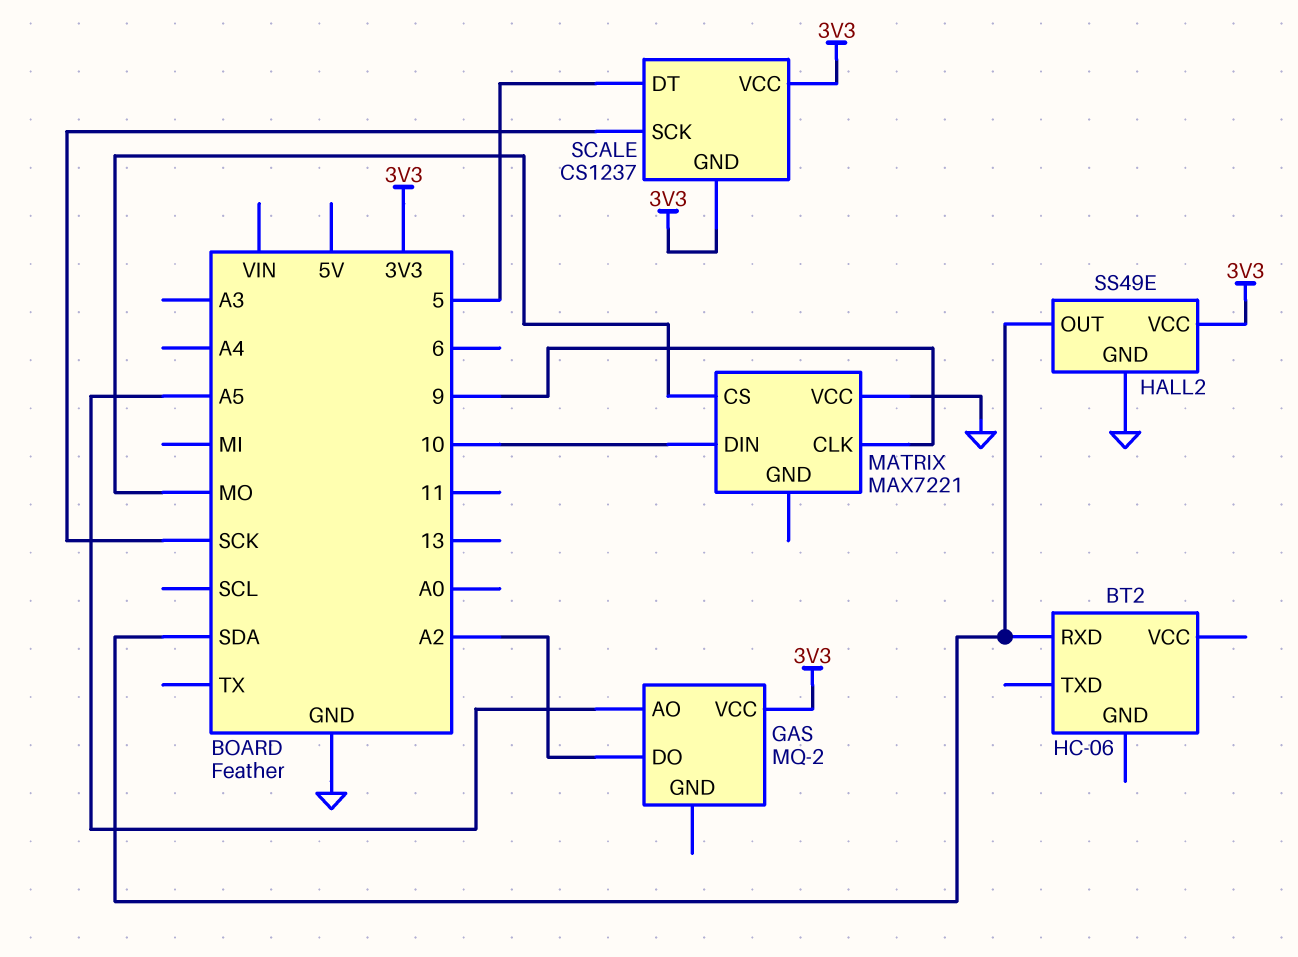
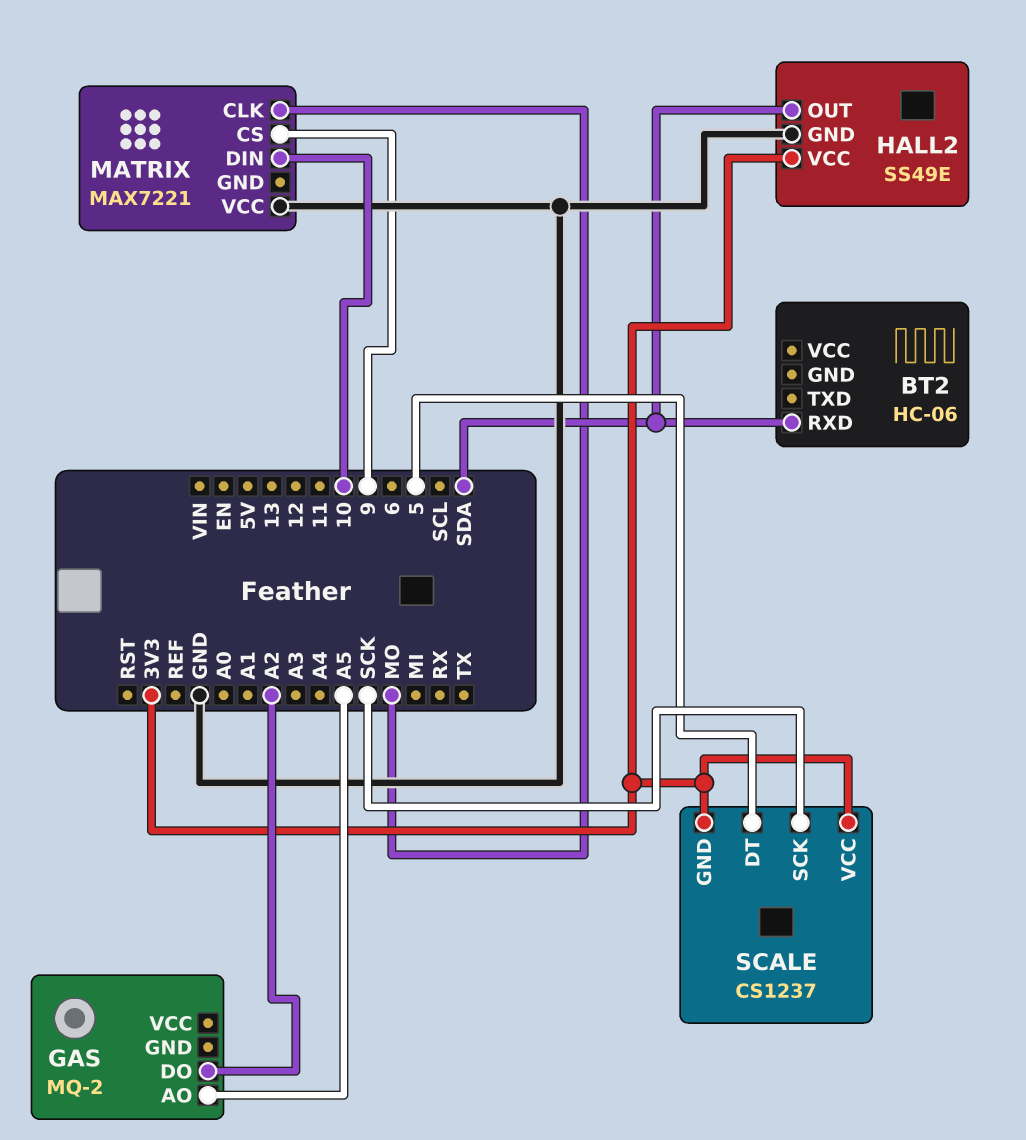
GAS pin VCC: 3V3 -> none
MATRIX pin CLK: 9 -> MO
MATRIX pin CS: MO -> 9

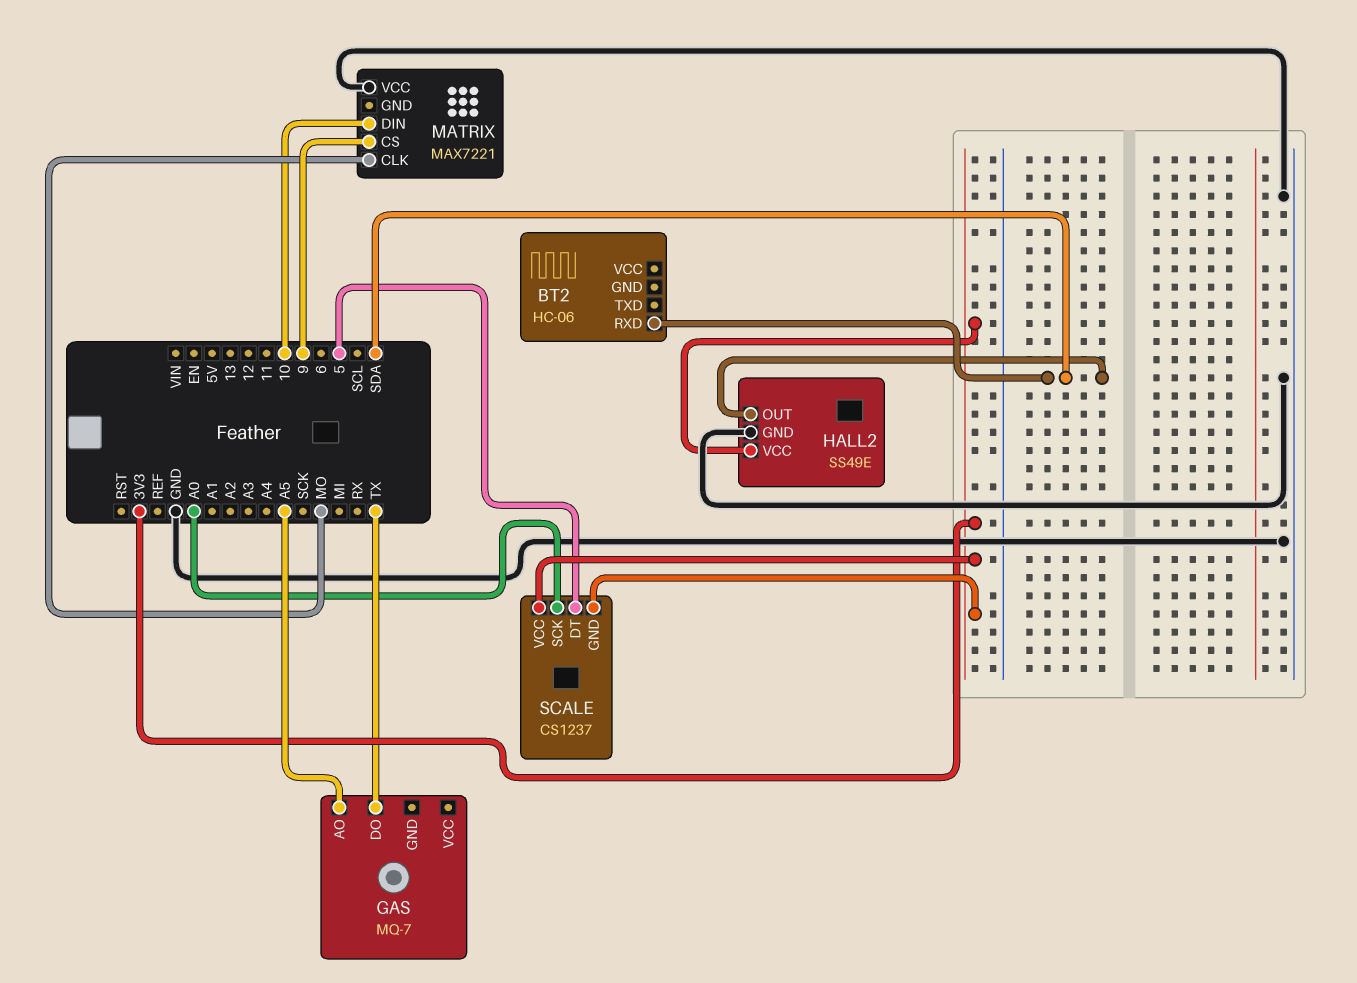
GAS: MQ-2 -> MQ-7
GAS pin DO: A2 -> TX
SCALE pin SCK: SCK -> A0

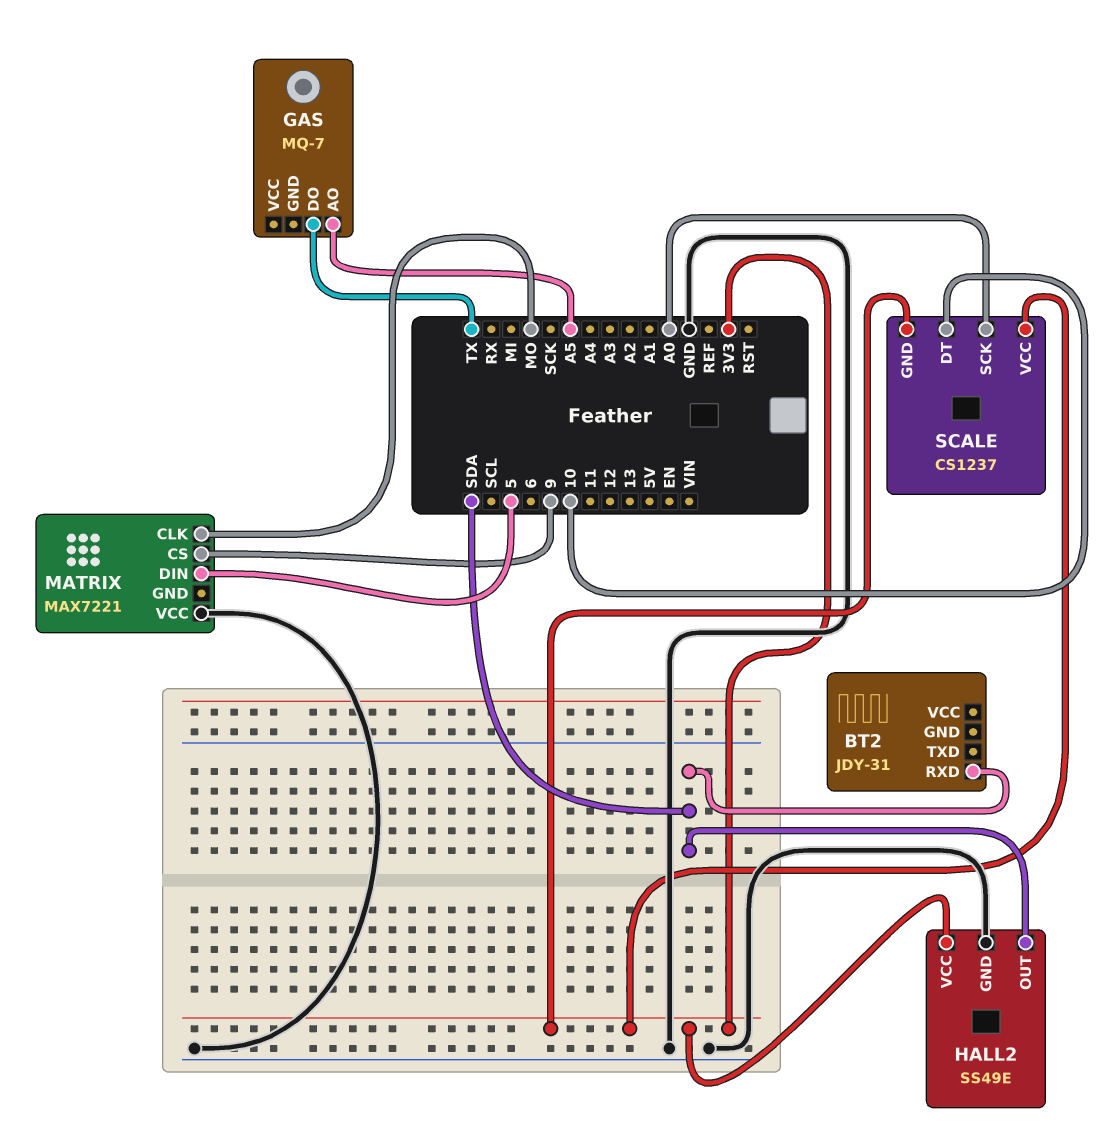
BT2: HC-06 -> JDY-31
MATRIX pin DIN: 10 -> 5
SCALE pin DT: 5 -> 10

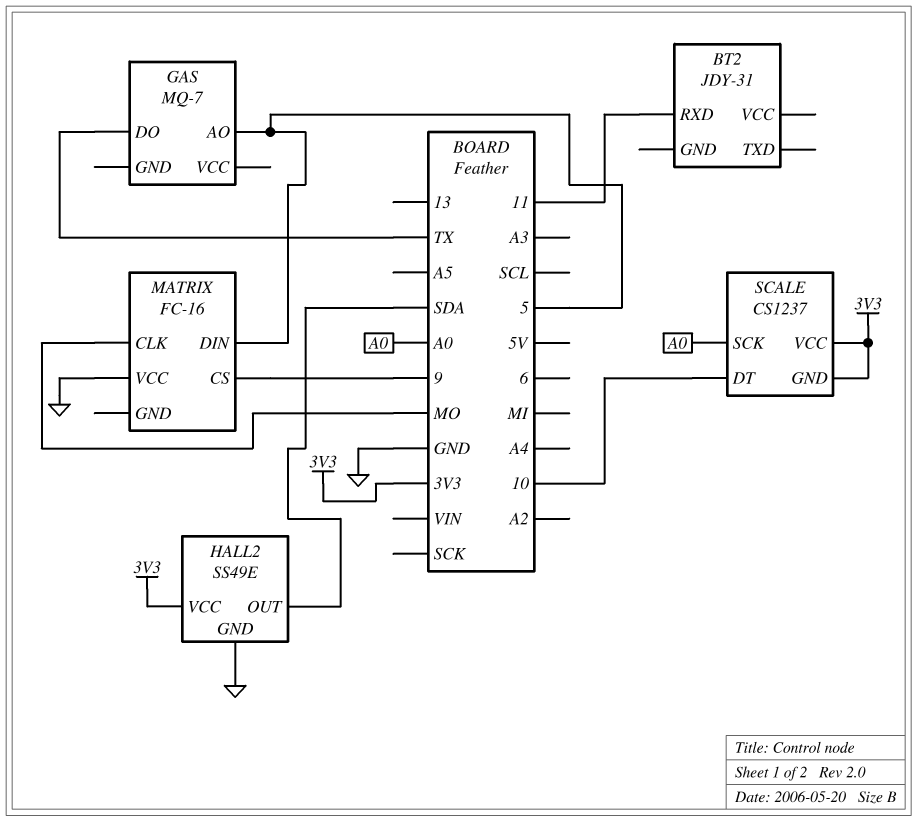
BT2 pin RXD: SDA -> 11
GAS pin AO: A5 -> 5
MATRIX: MAX7221 -> FC-16

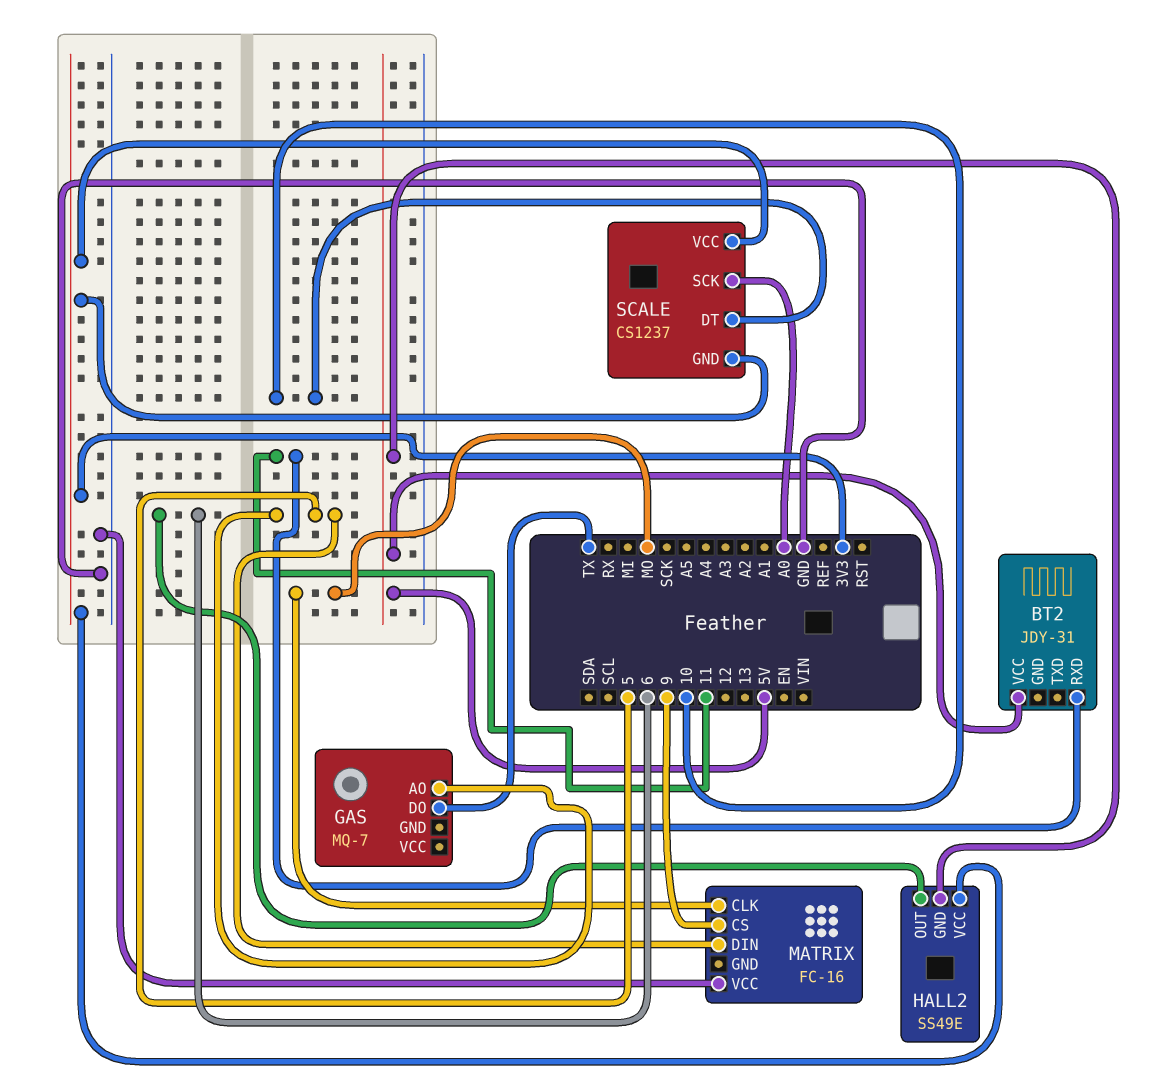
BT2 pin VCC: none -> 5V
HALL2 pin GND: GND -> 5V
HALL2 pin OUT: SDA -> 6

